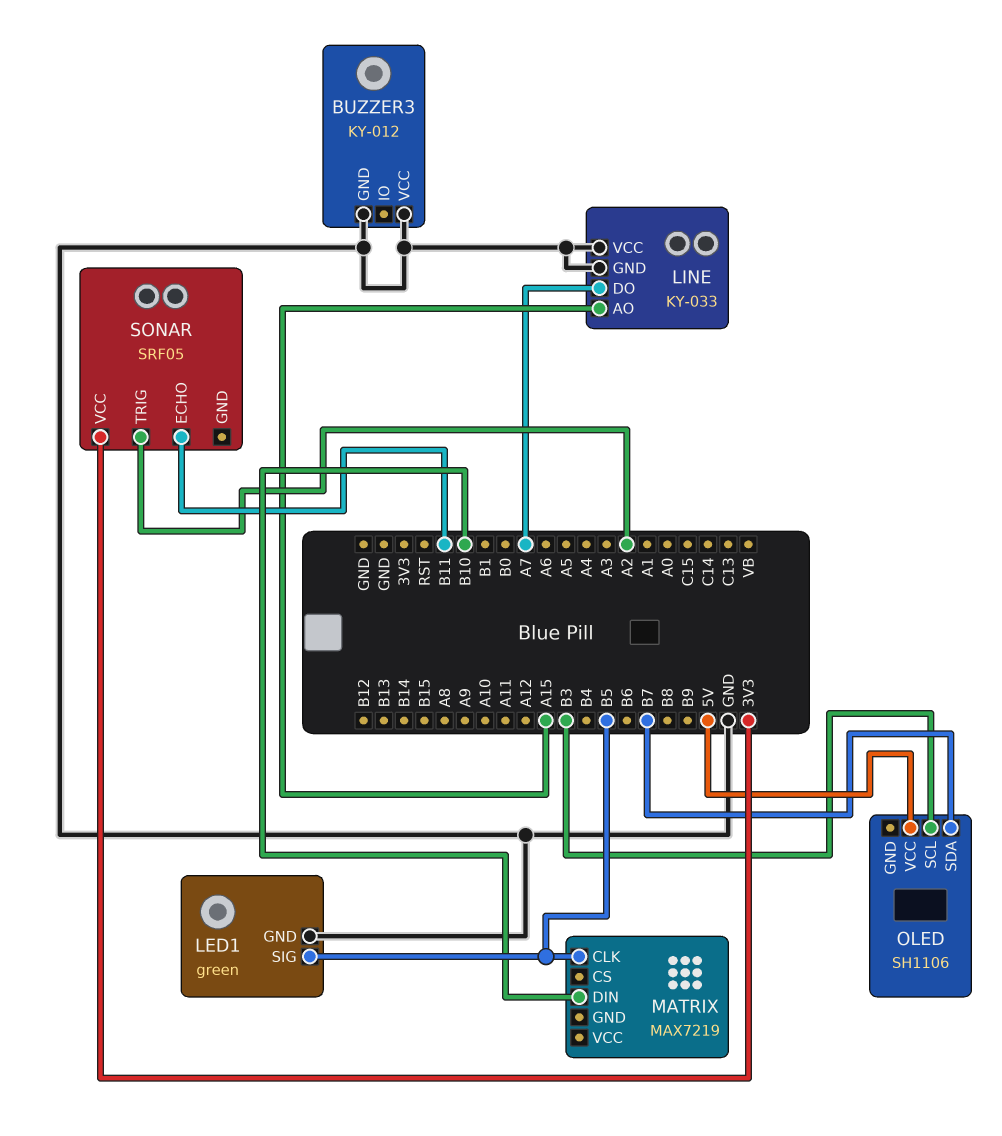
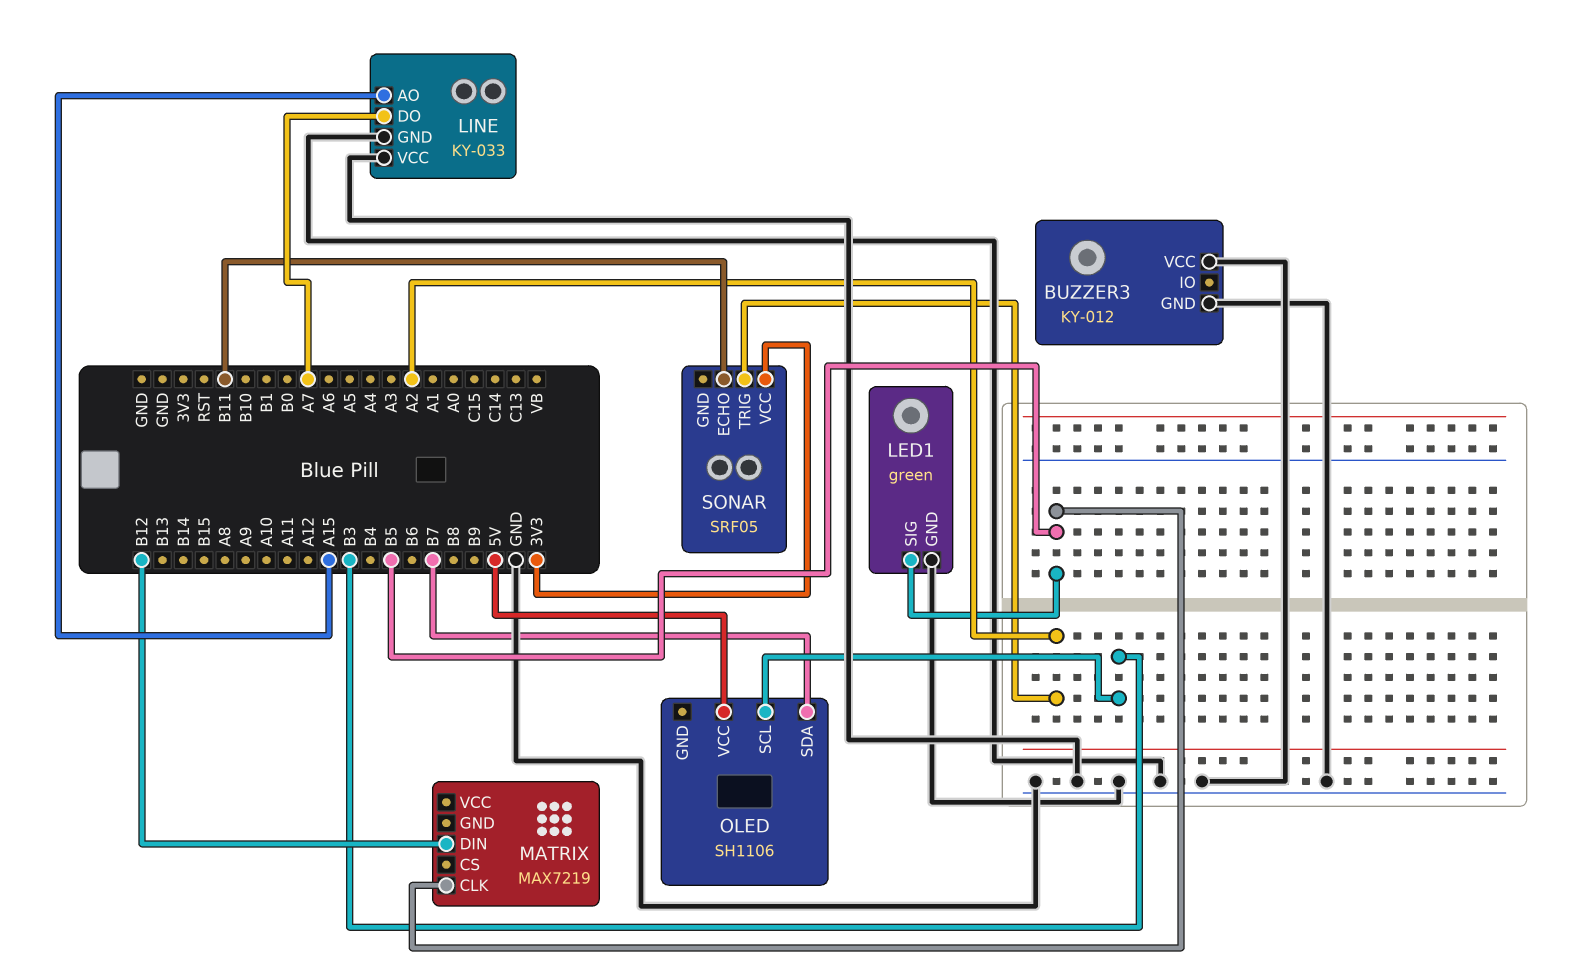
MATRIX pin DIN: B10 -> B12

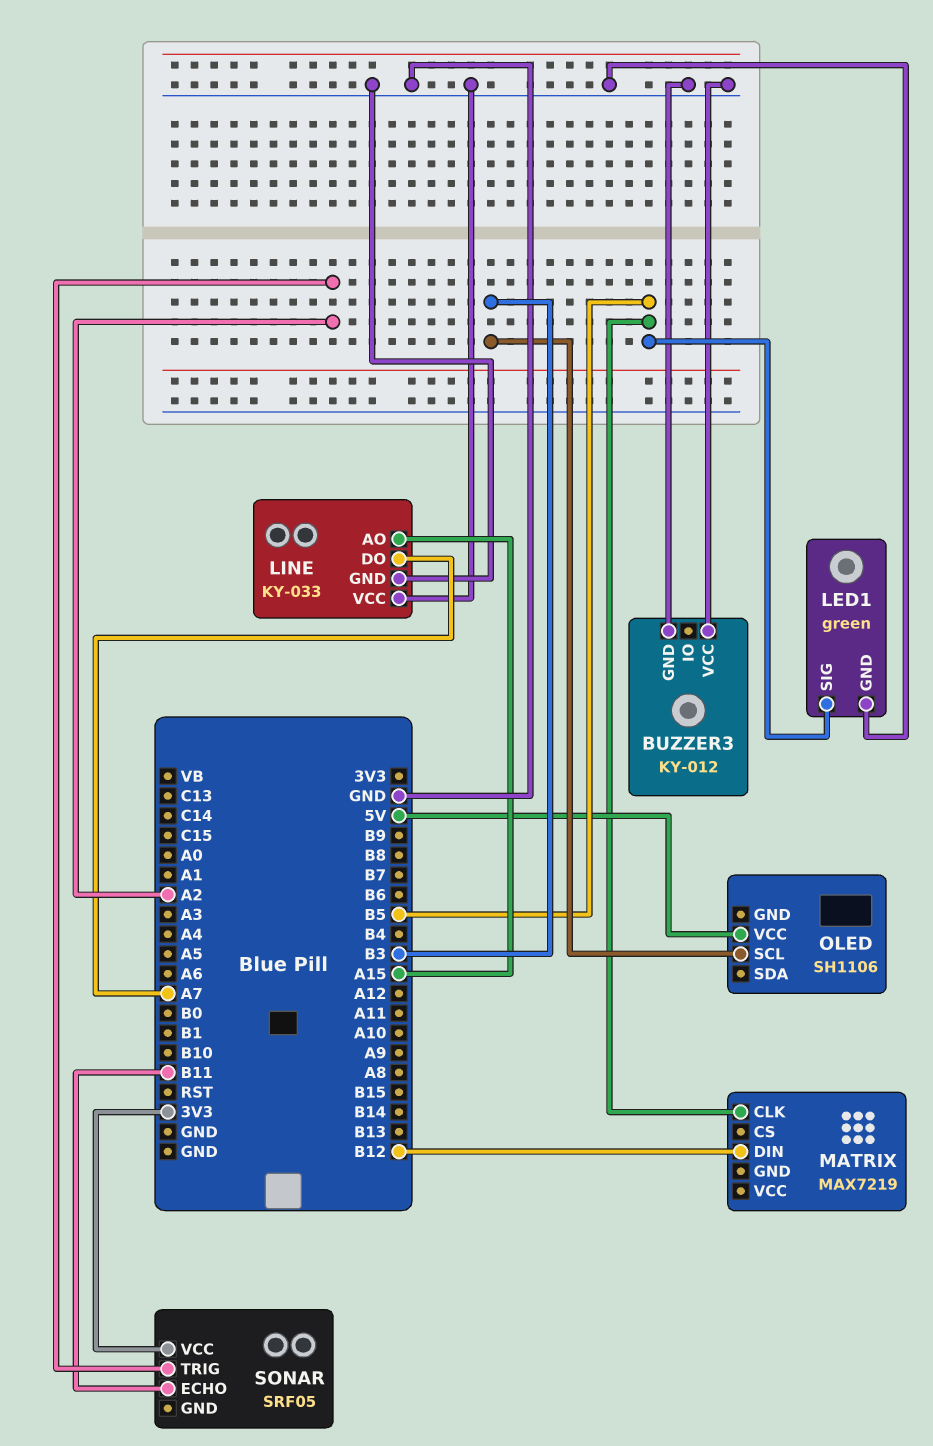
OLED pin SDA: B7 -> none

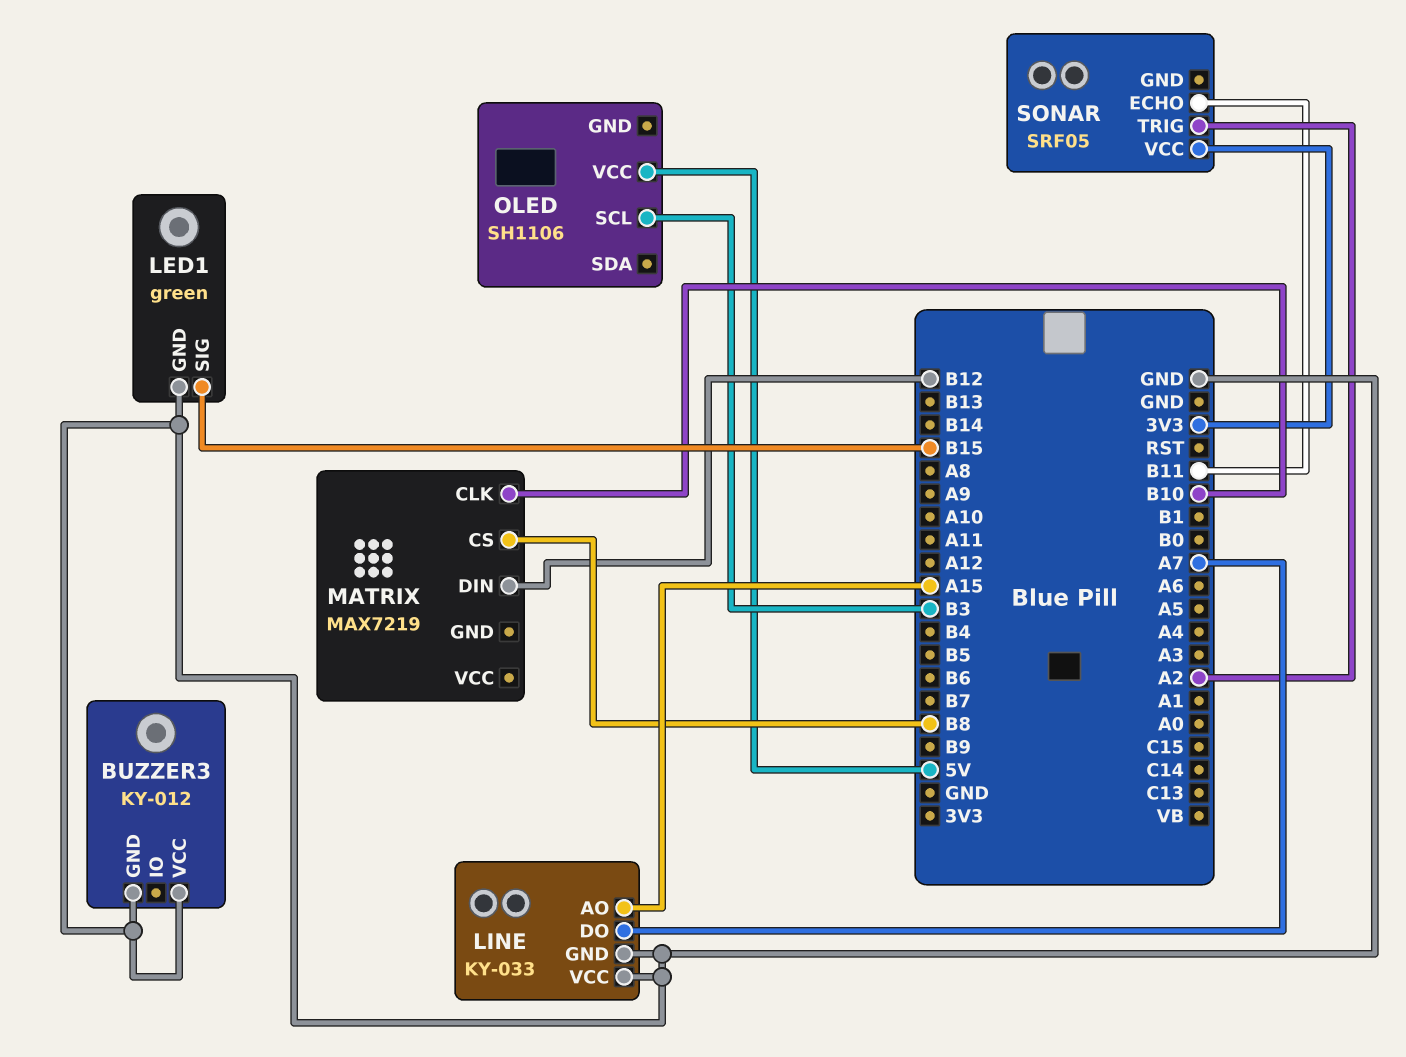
LED1 pin SIG: B5 -> B15
MATRIX pin CLK: B5 -> B10
MATRIX pin CS: none -> B8

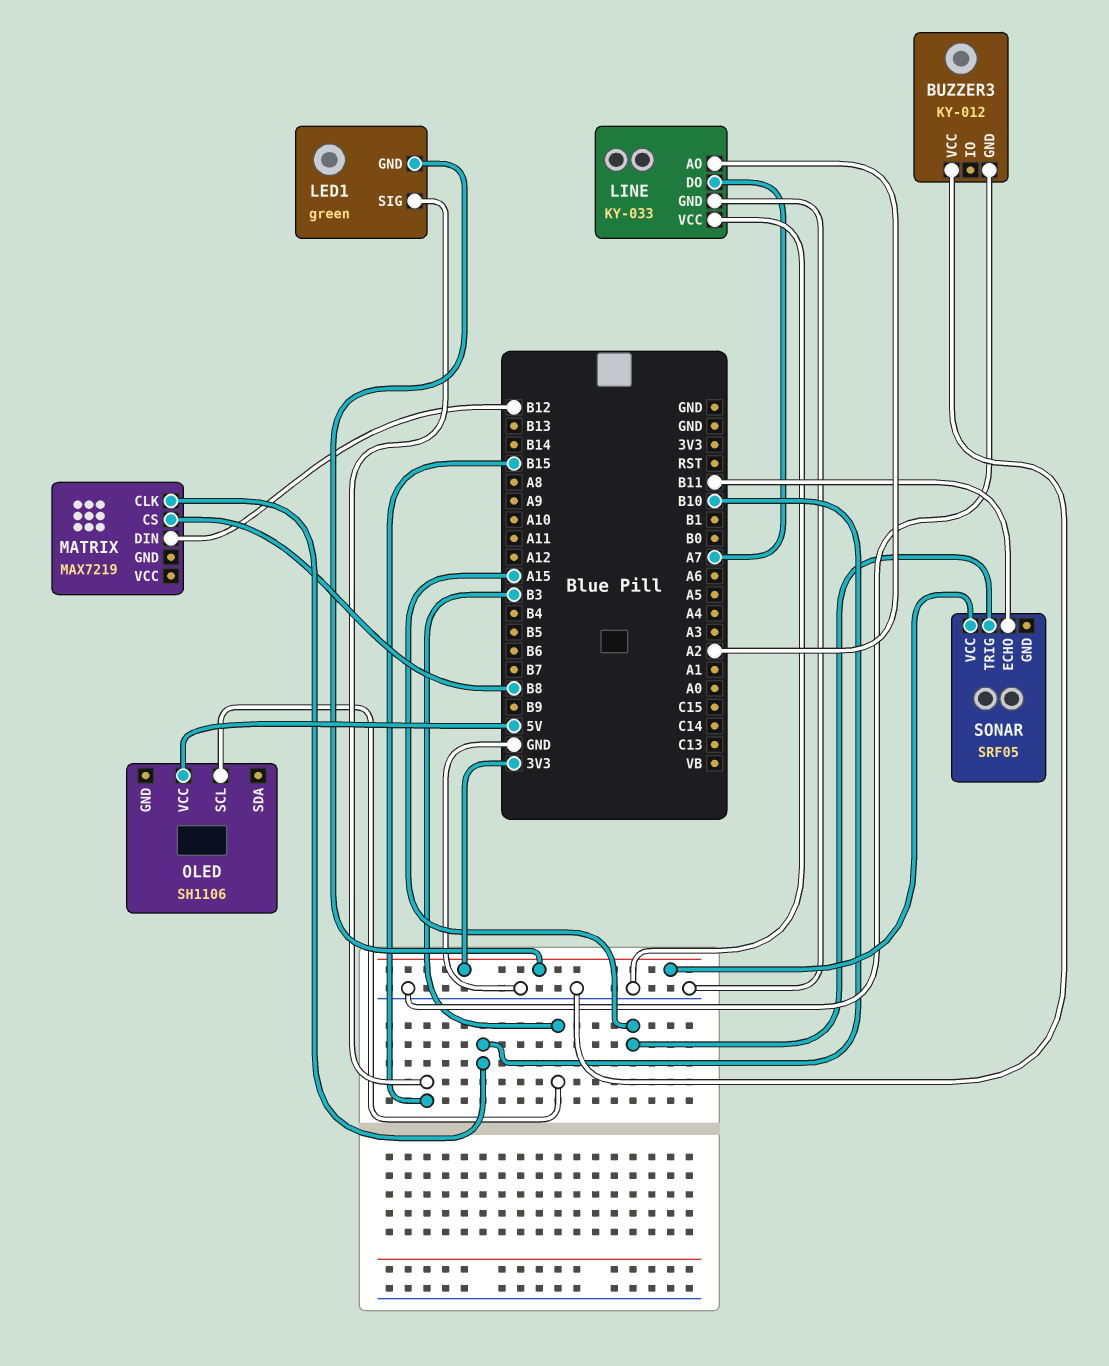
LED1 pin GND: GND -> 3V3
LINE pin AO: A15 -> A2
SONAR pin TRIG: A2 -> A15

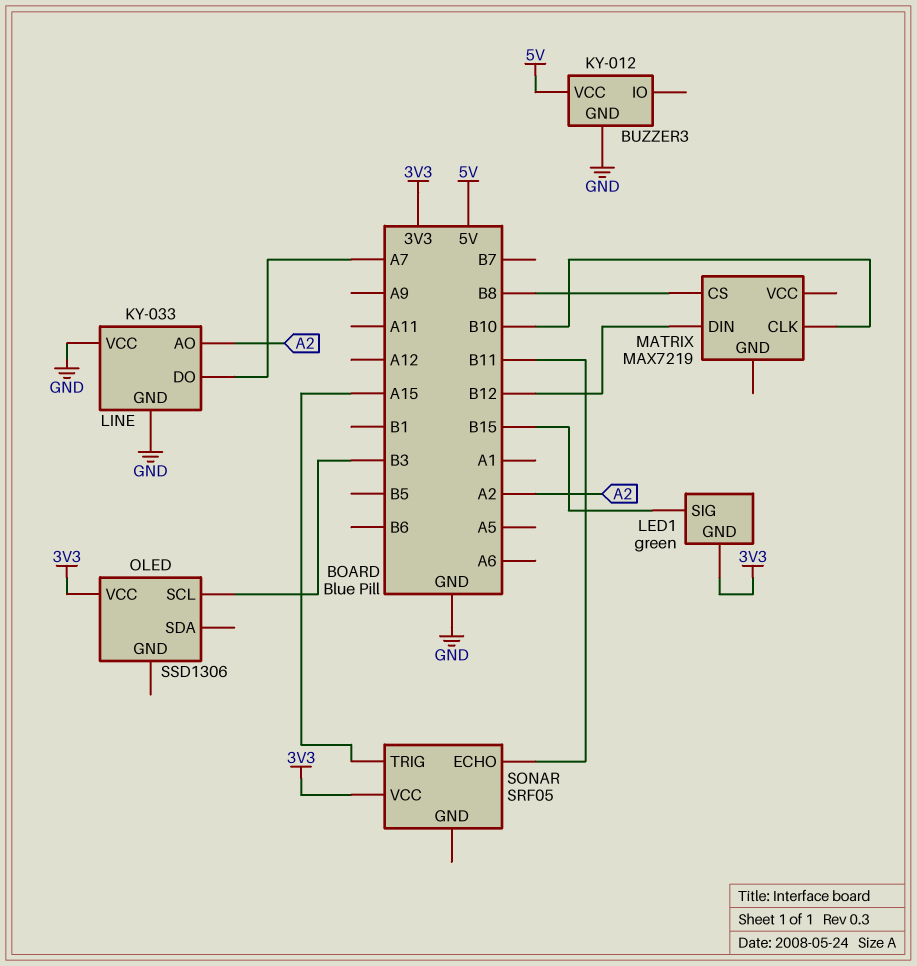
BUZZER3 pin VCC: GND -> 5V
OLED: SH1106 -> SSD1306
OLED pin VCC: 5V -> 3V3

